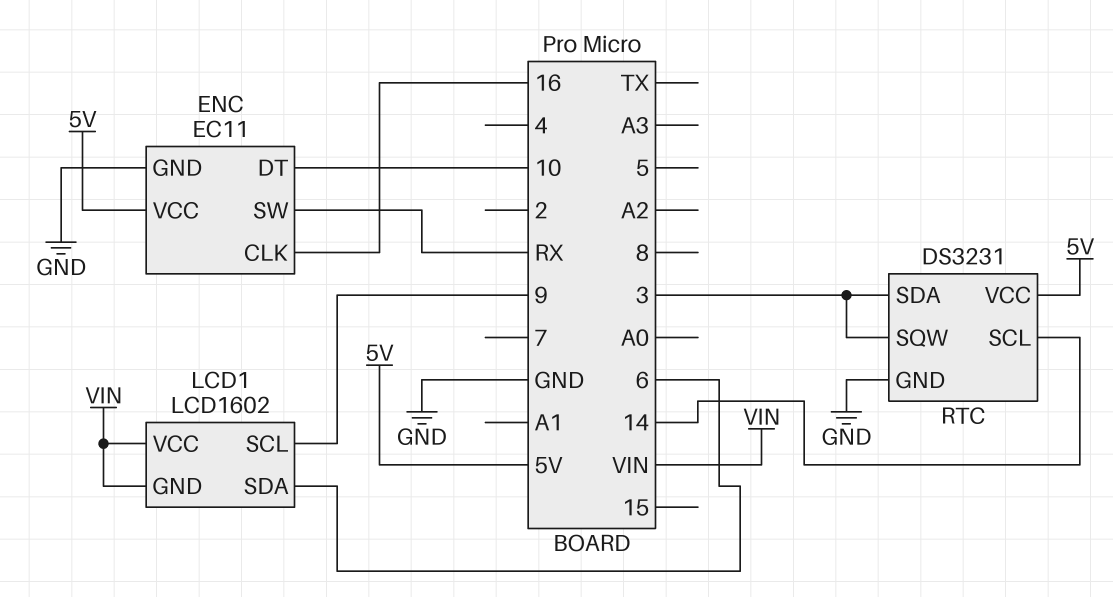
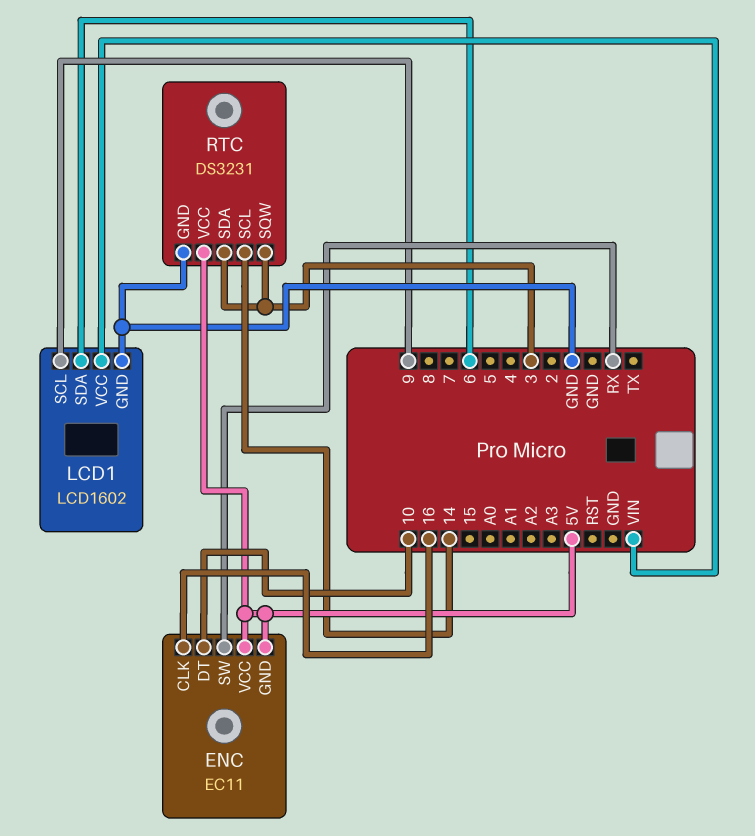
ENC pin GND: GND -> 5V
LCD1 pin GND: VIN -> GND

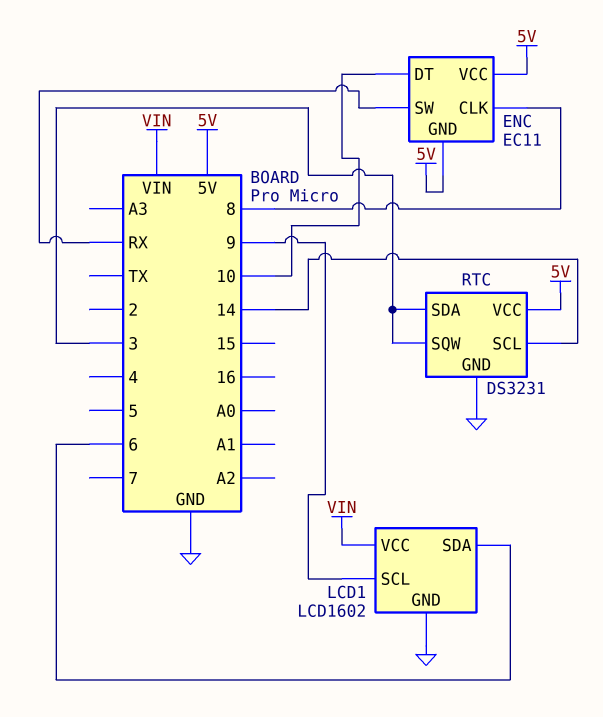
ENC pin CLK: 16 -> 8

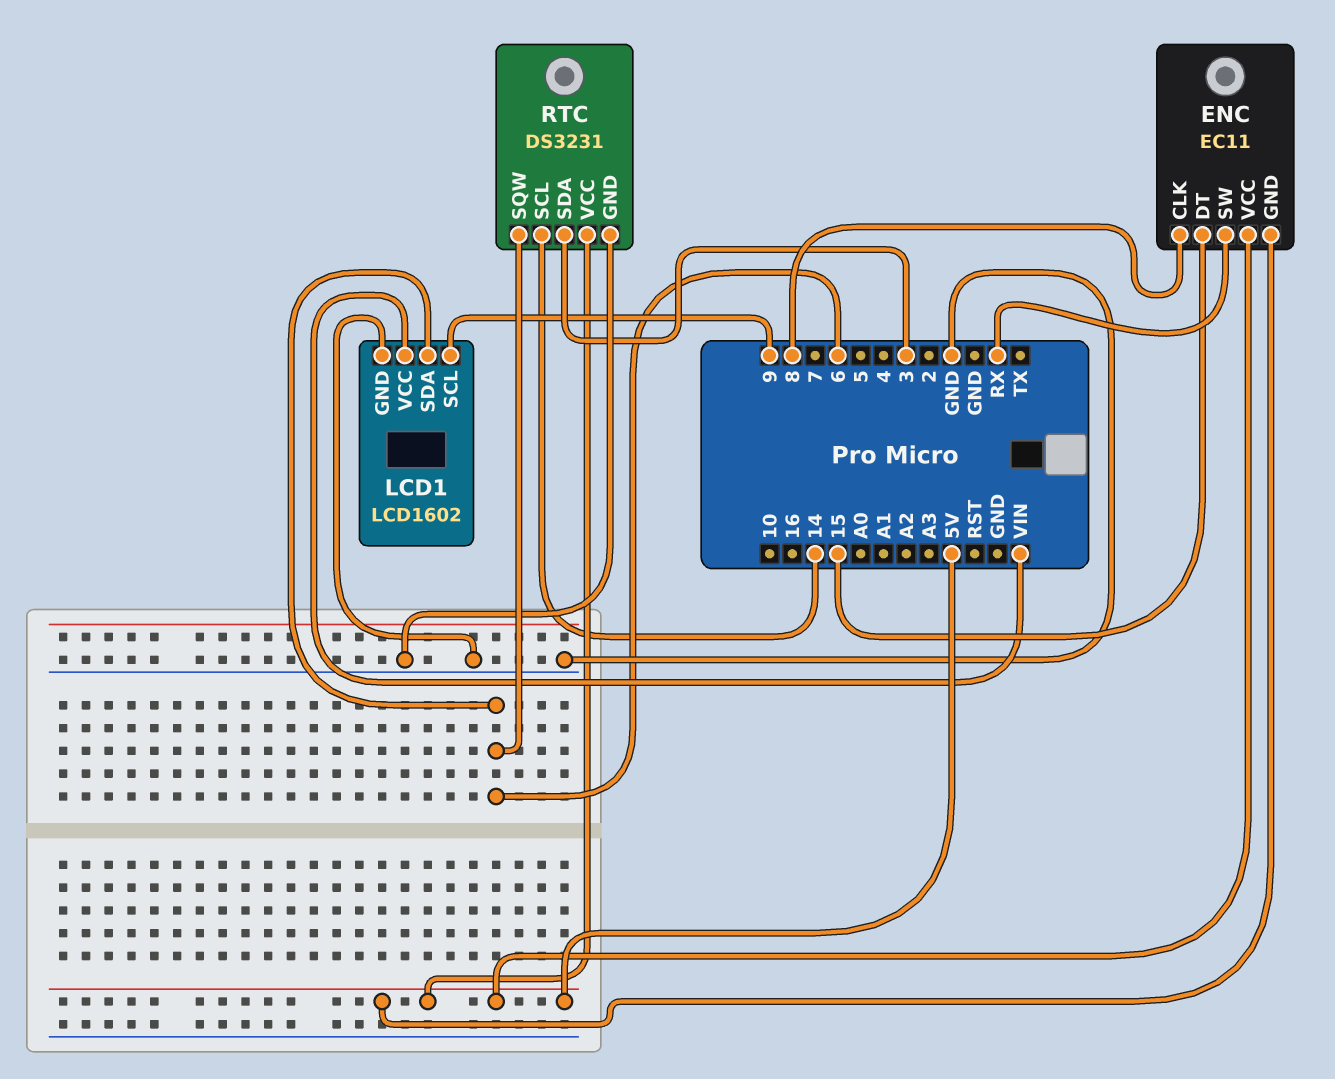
ENC pin DT: 10 -> 15
RTC pin SQW: 3 -> 6

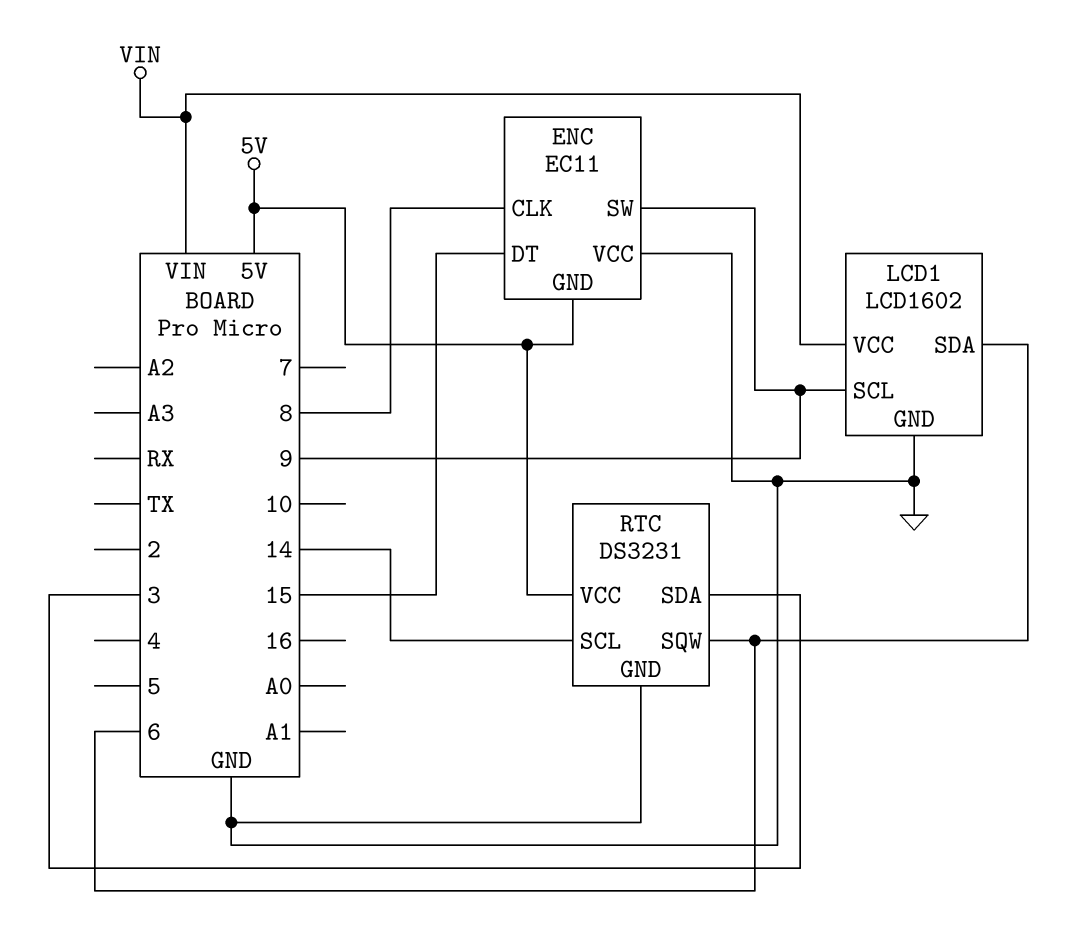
ENC pin SW: RX -> 9
ENC pin VCC: 5V -> GND

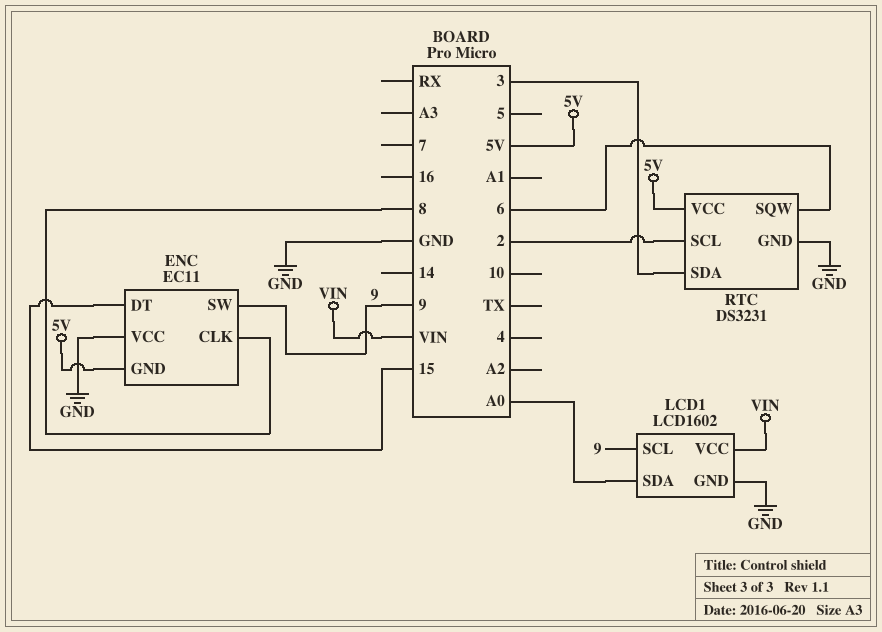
LCD1 pin SDA: 6 -> A0
RTC pin SCL: 14 -> 2

